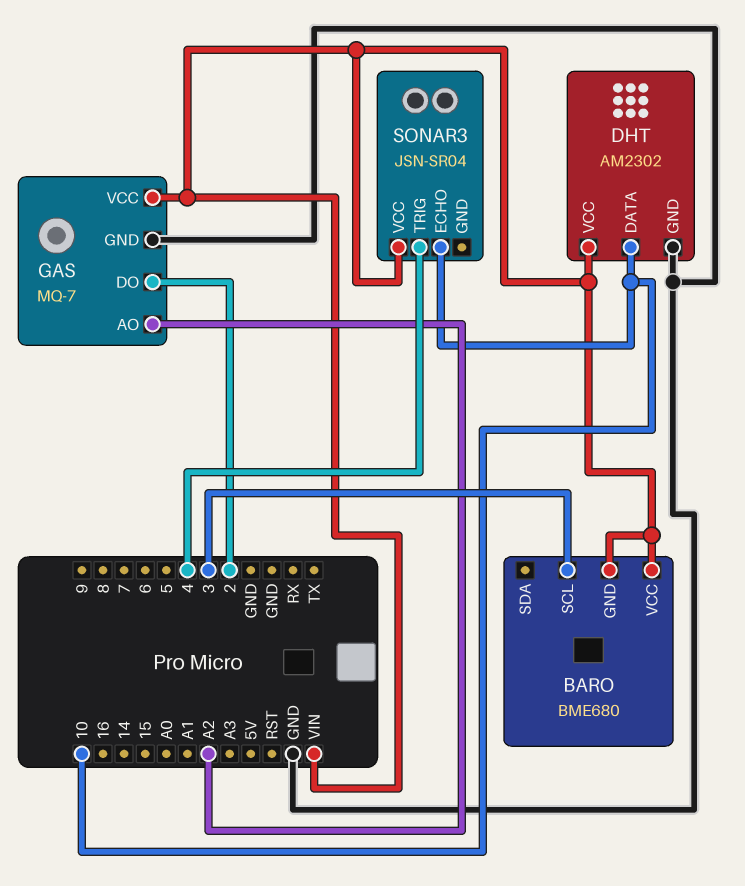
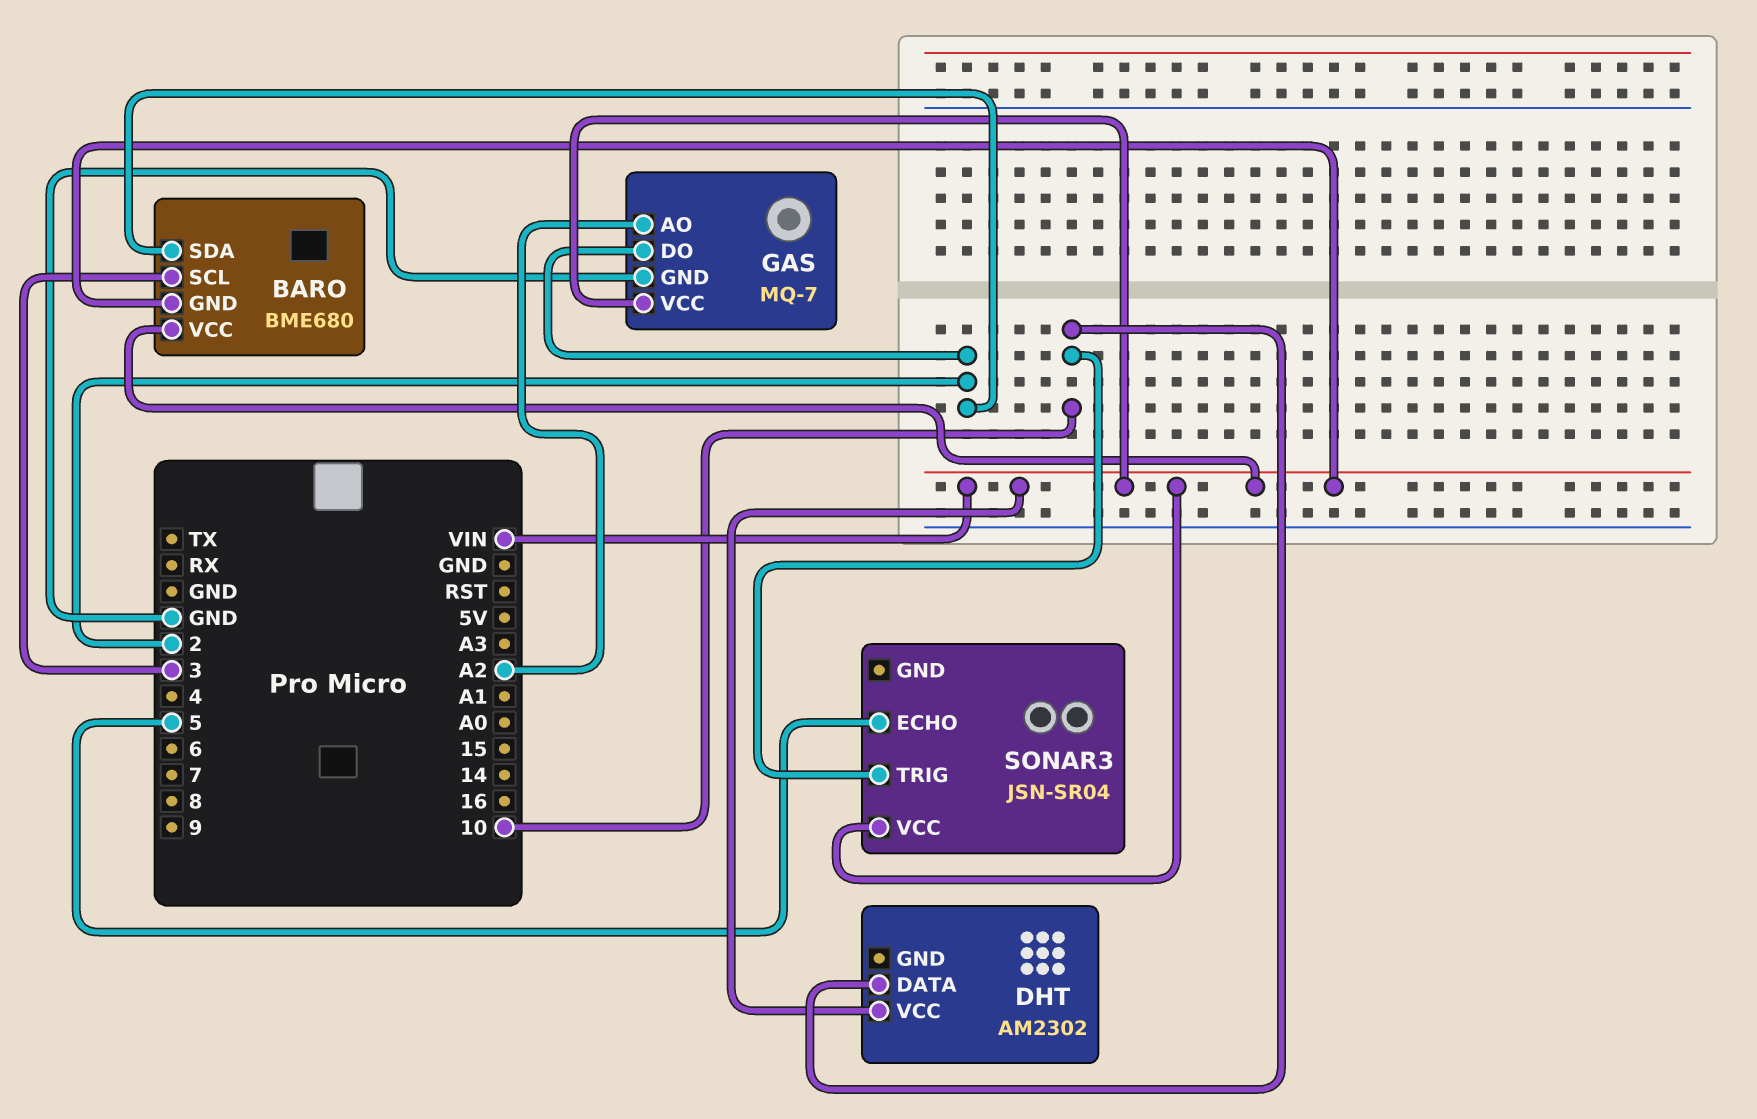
BARO pin SDA: none -> 2
DHT pin GND: GND -> none
SONAR3 pin ECHO: 10 -> 5
SONAR3 pin TRIG: 4 -> 10

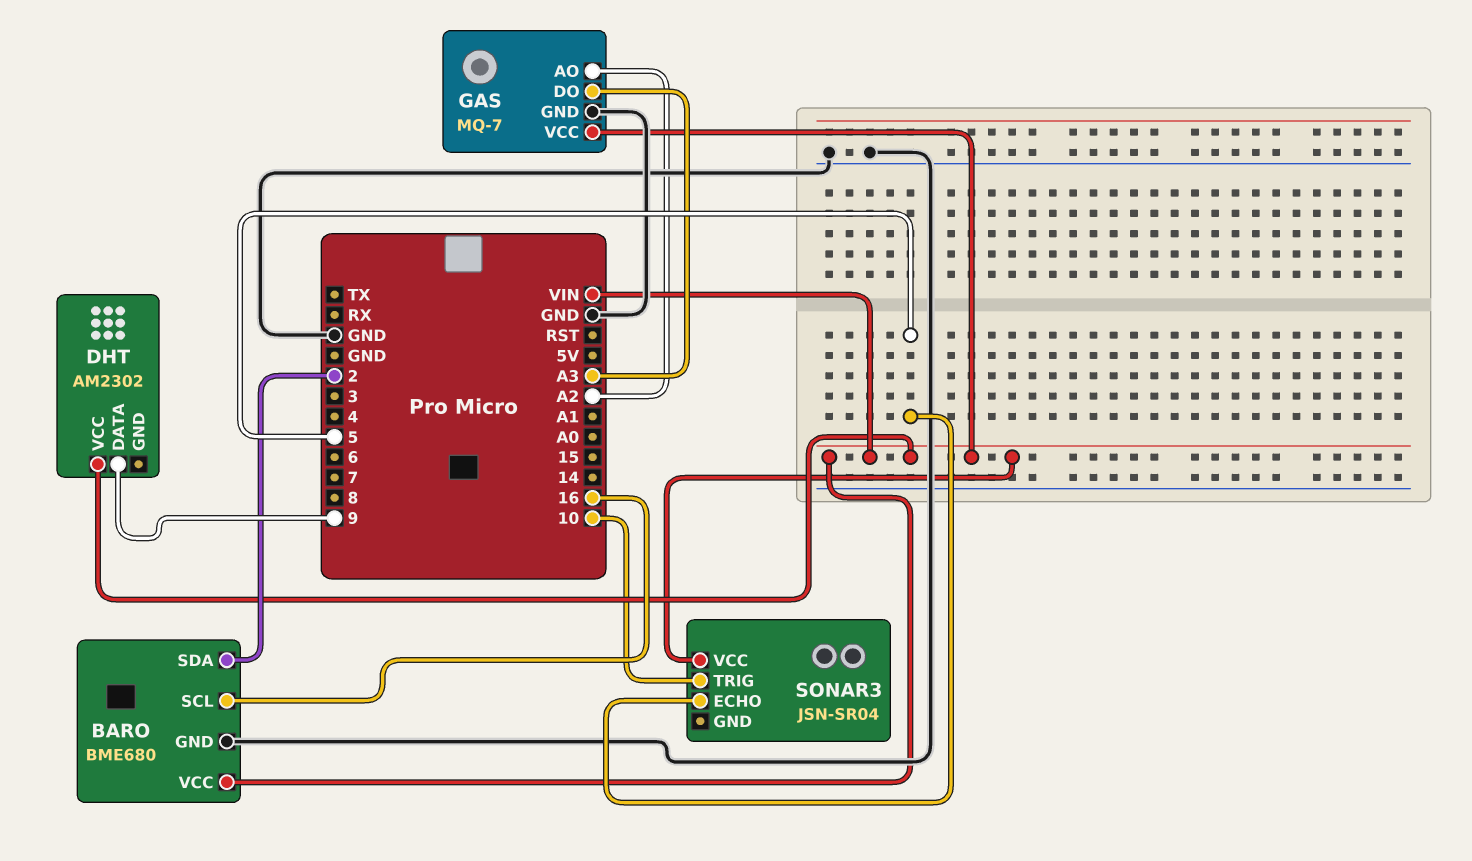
BARO pin GND: VIN -> GND
BARO pin SCL: 3 -> 16
DHT pin DATA: 10 -> 9
GAS pin DO: 2 -> A3

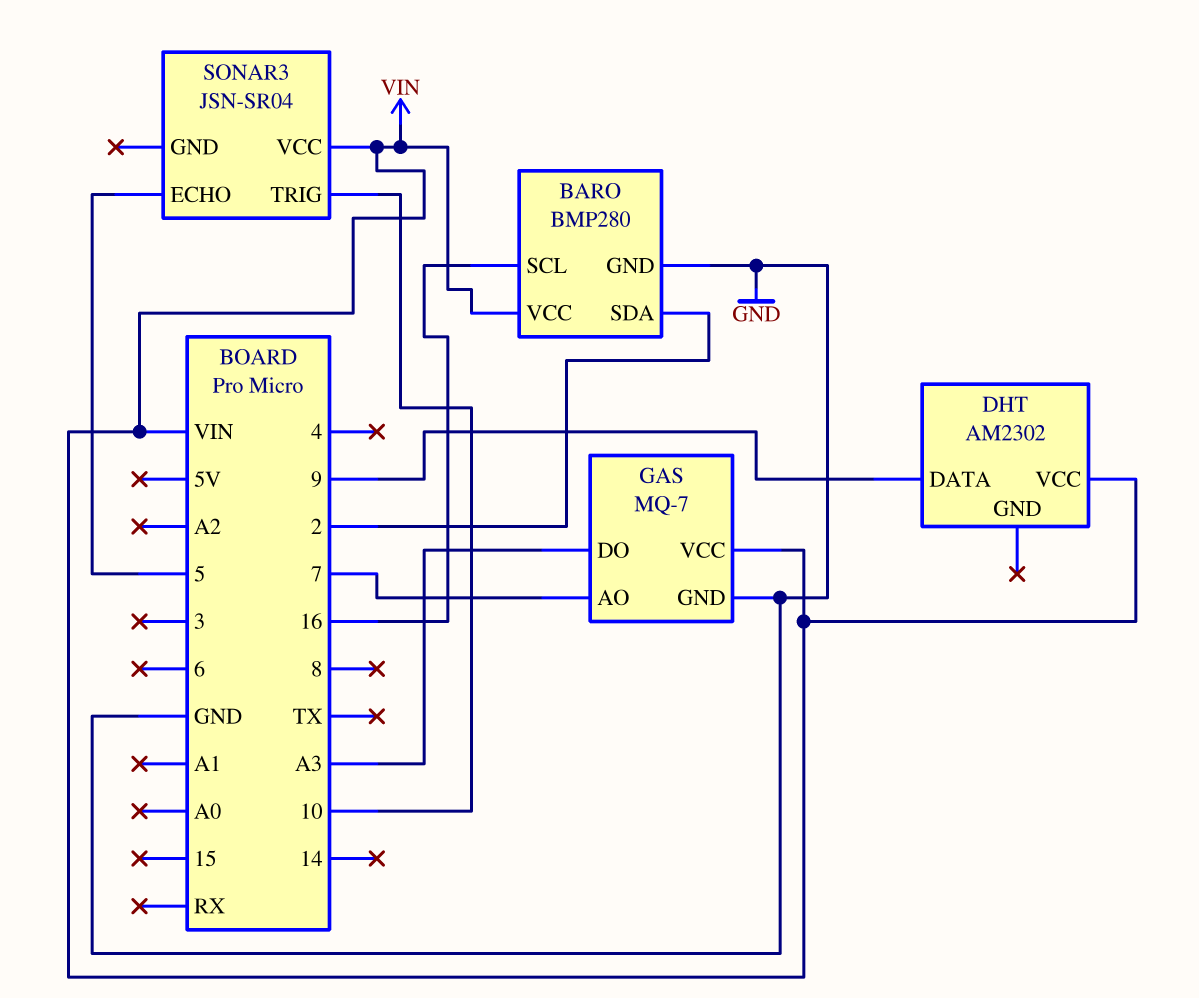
BARO: BME680 -> BMP280
GAS pin AO: A2 -> 7

